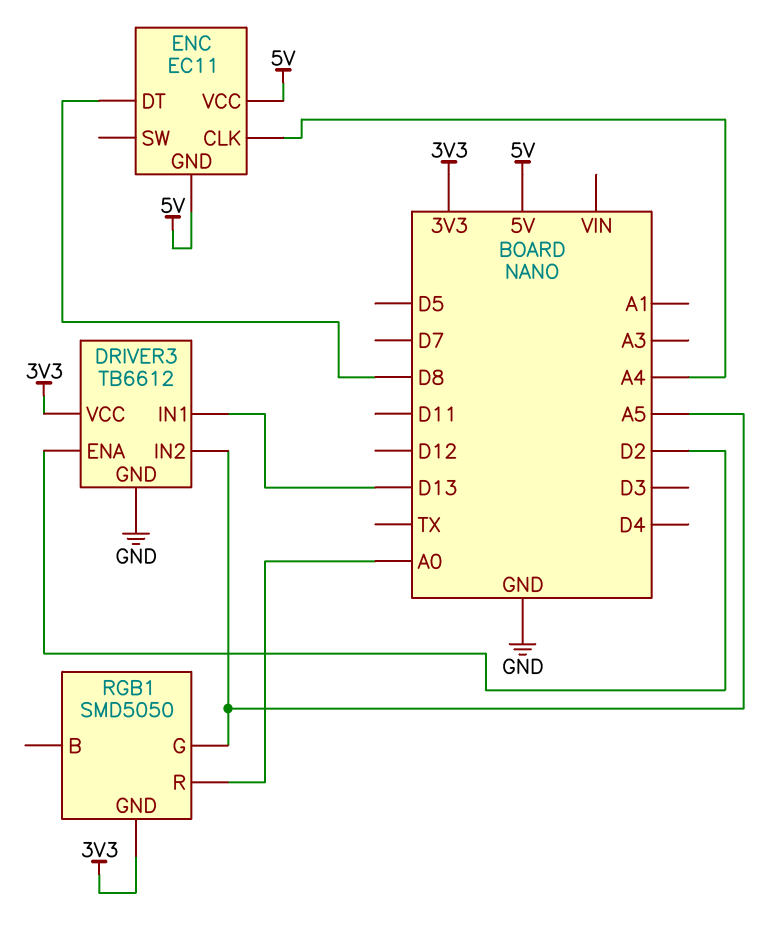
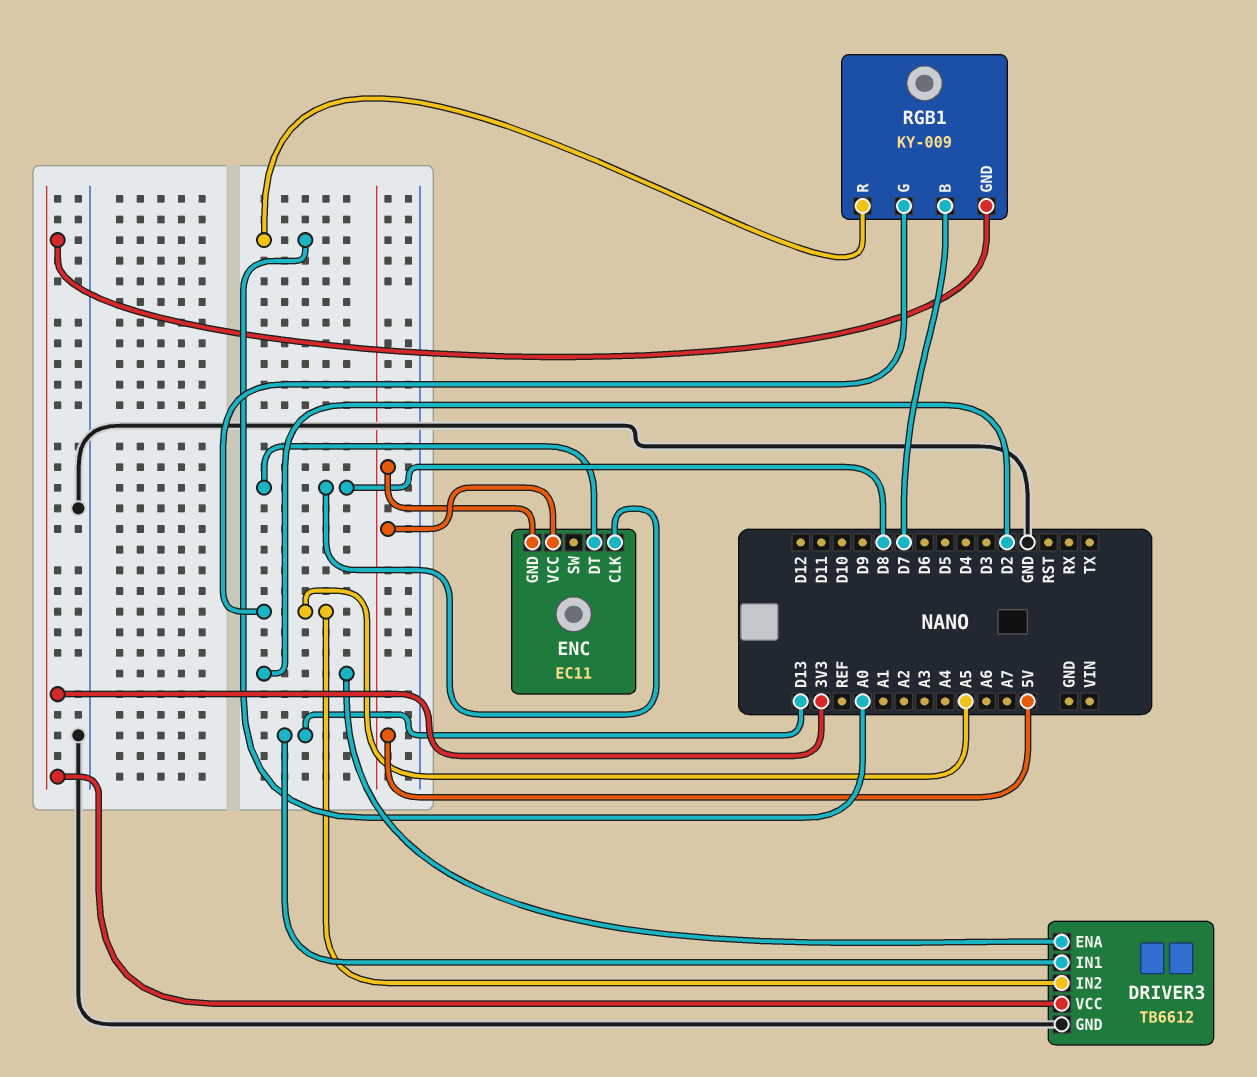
ENC pin CLK: A4 -> D8
RGB1: SMD5050 -> KY-009
RGB1 pin B: none -> D7

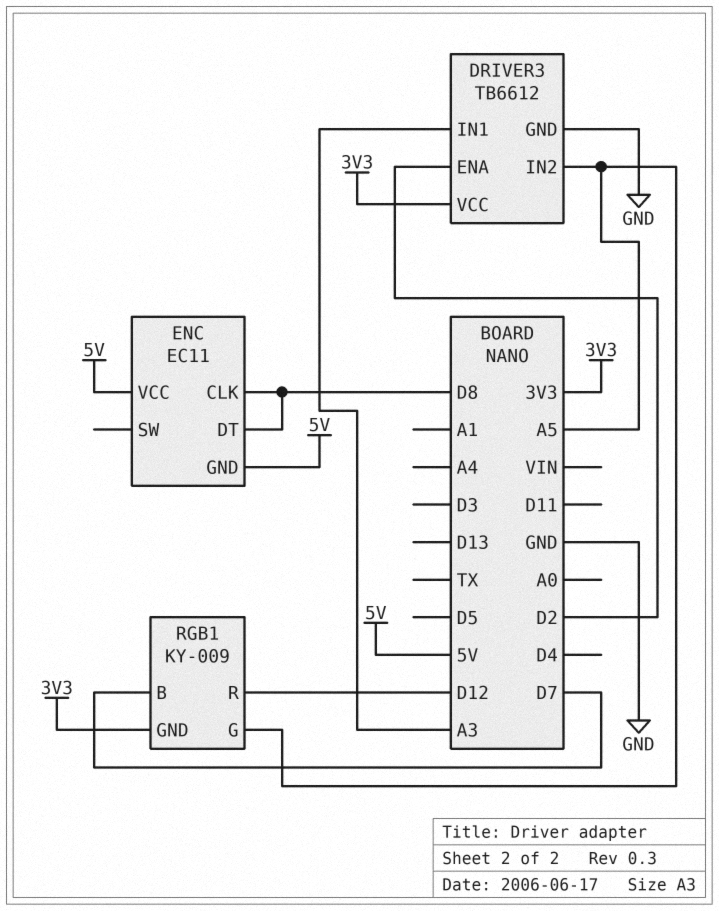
DRIVER3 pin IN1: D13 -> A3
RGB1 pin R: A0 -> D12

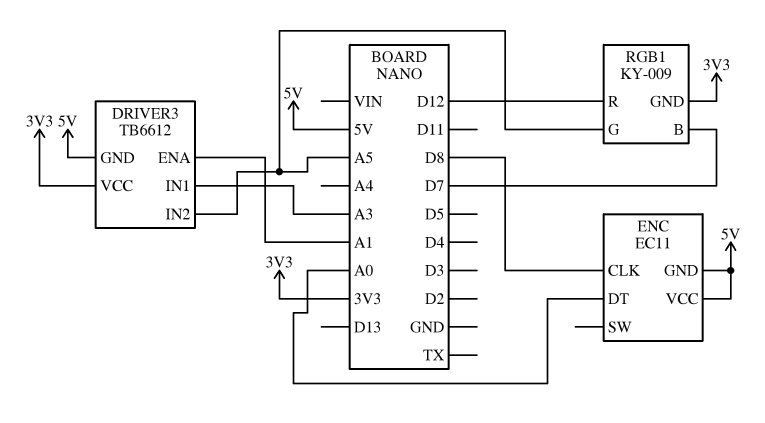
DRIVER3 pin ENA: D2 -> A1
DRIVER3 pin GND: GND -> 5V
ENC pin DT: D8 -> A0

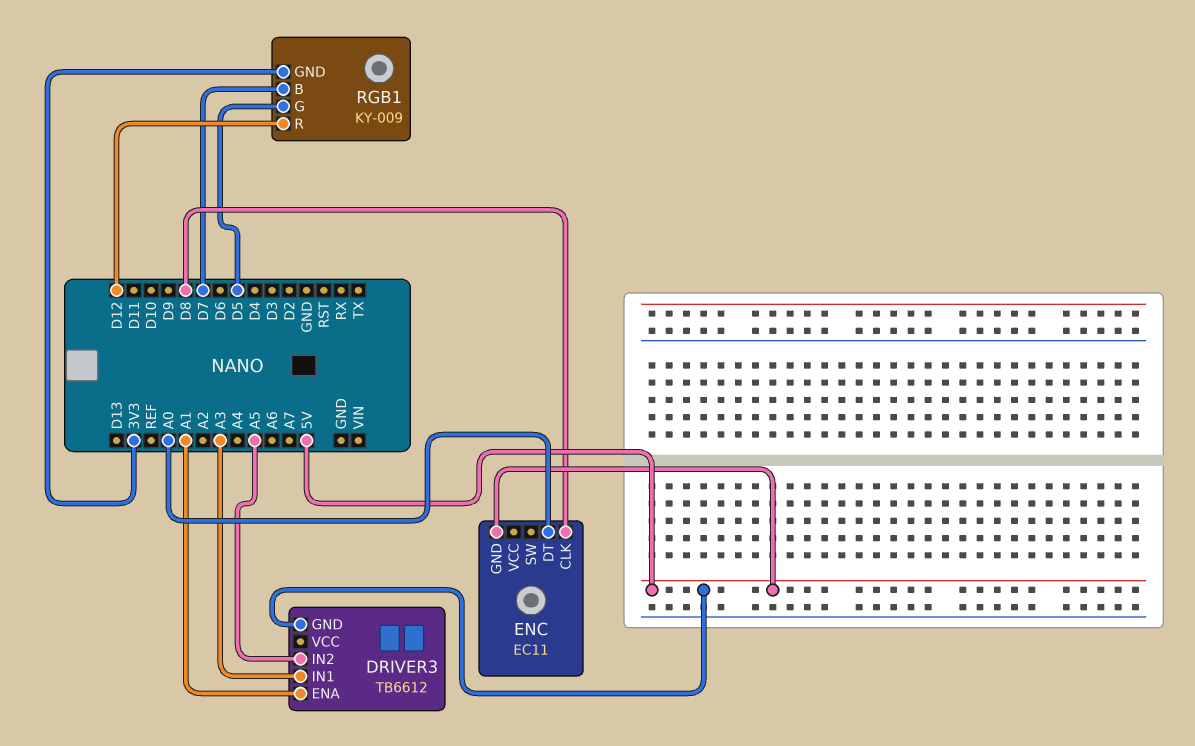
DRIVER3 pin VCC: 3V3 -> none
ENC pin VCC: 5V -> none
RGB1 pin G: A5 -> D5

